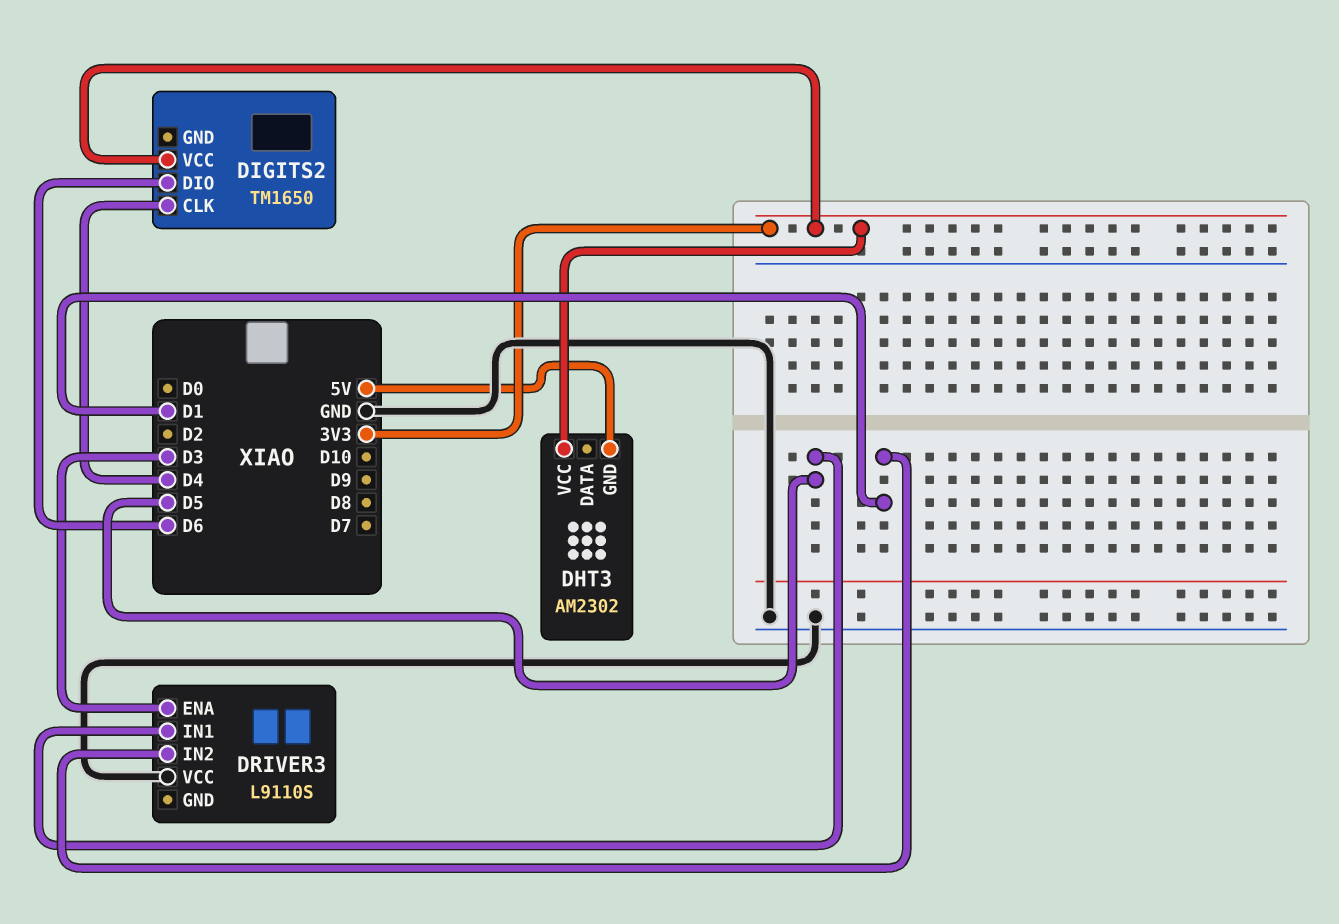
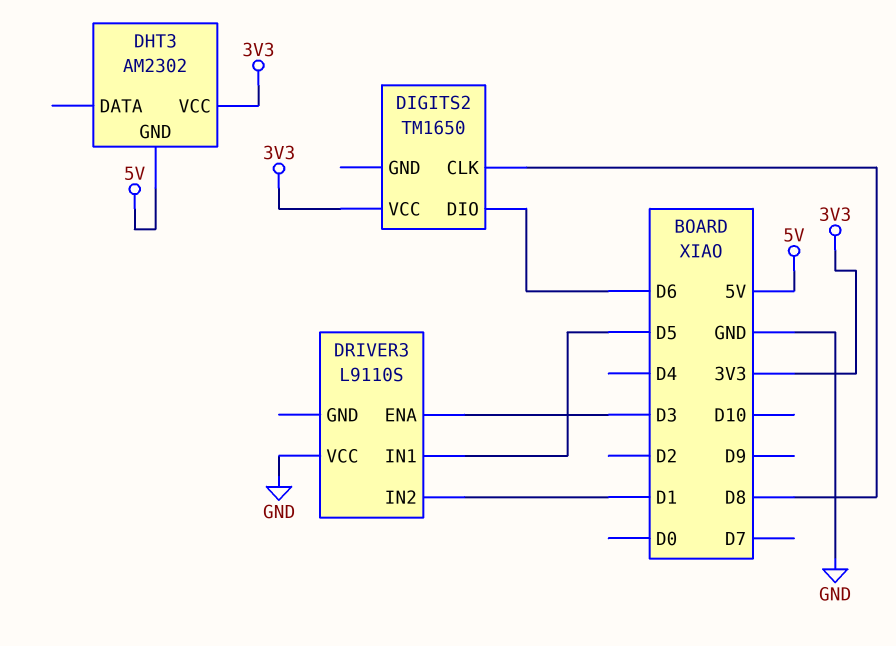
DIGITS2 pin CLK: D4 -> D8

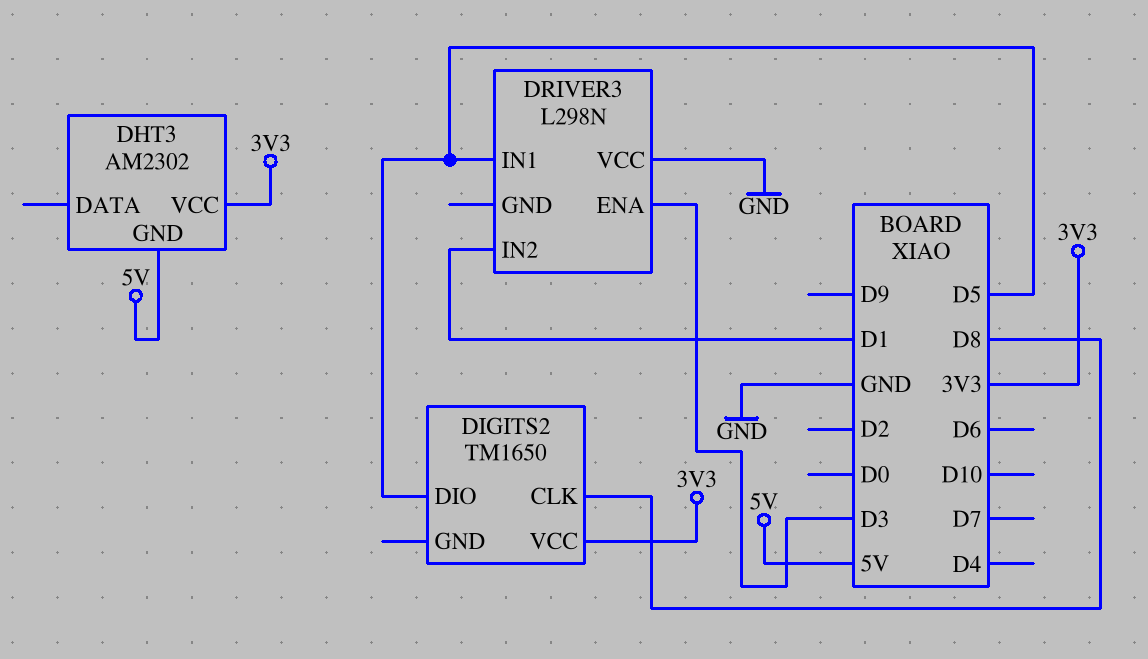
DIGITS2 pin DIO: D6 -> D5
DRIVER3: L9110S -> L298N

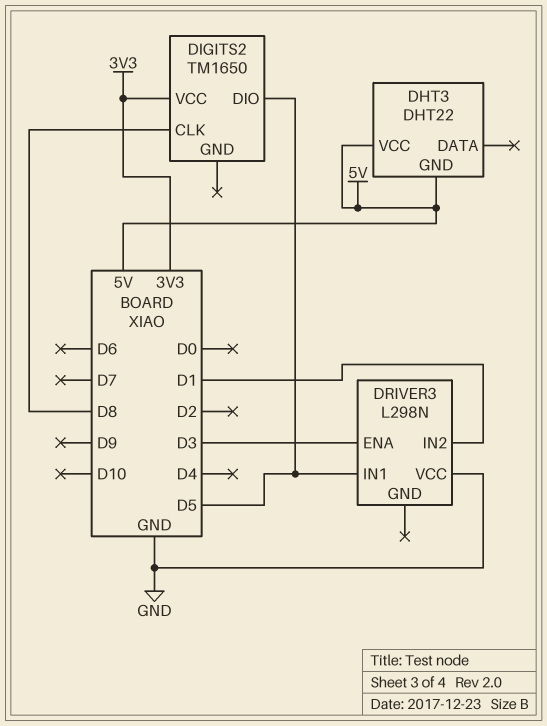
DHT3: AM2302 -> DHT22
DHT3 pin VCC: 3V3 -> 5V

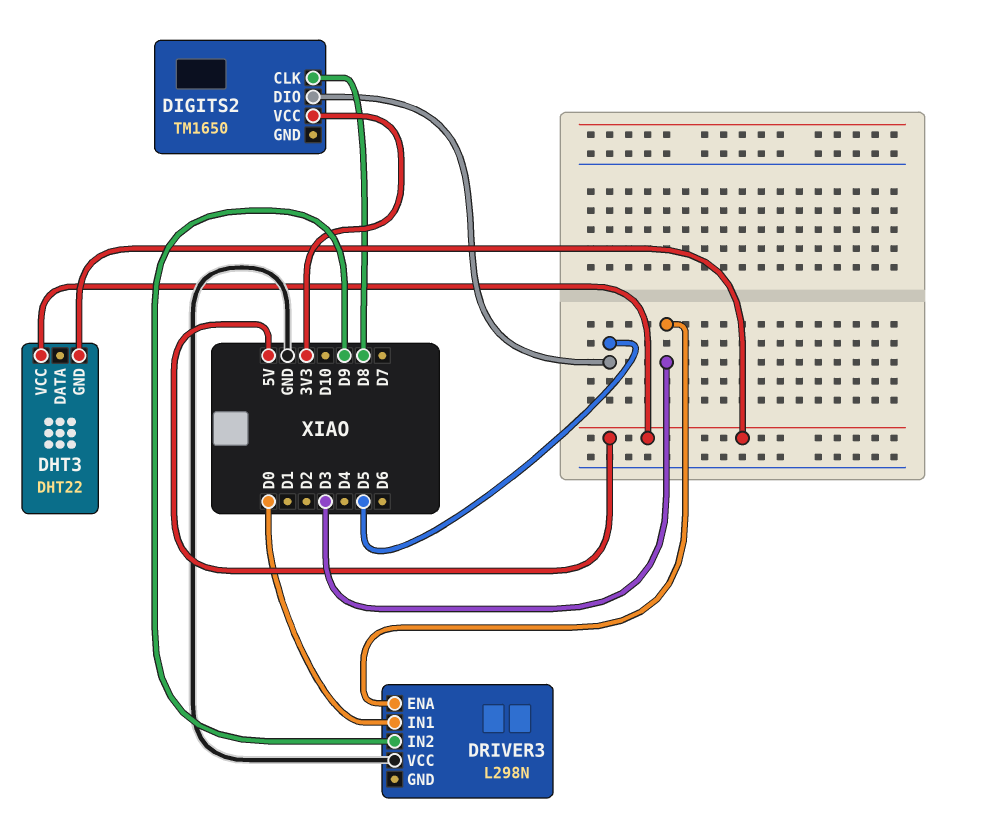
DRIVER3 pin IN1: D5 -> D0
DRIVER3 pin IN2: D1 -> D9

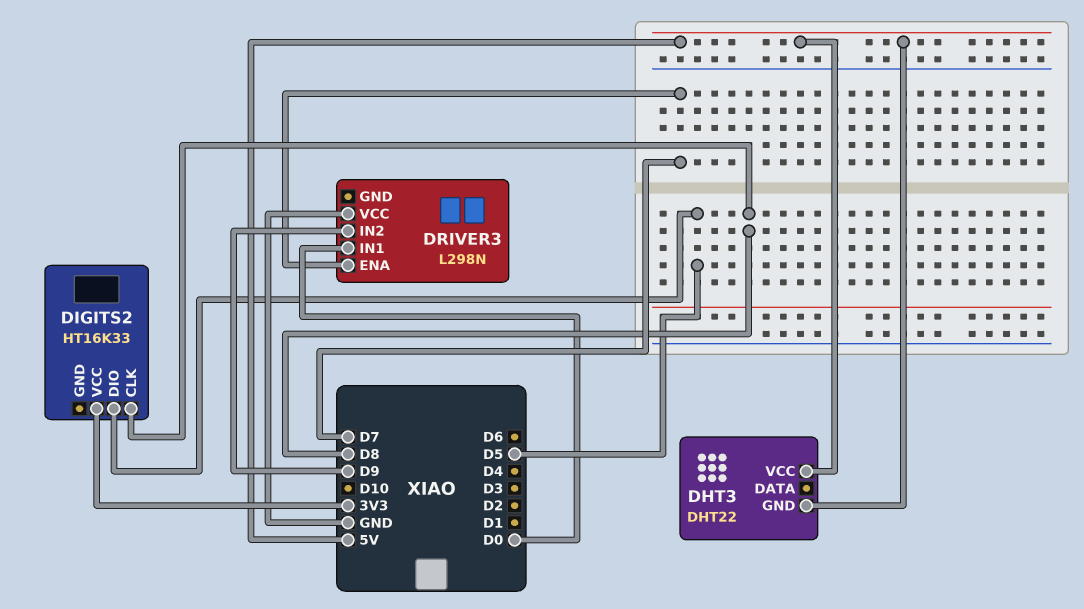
DIGITS2: TM1650 -> HT16K33
DRIVER3 pin ENA: D3 -> D7

